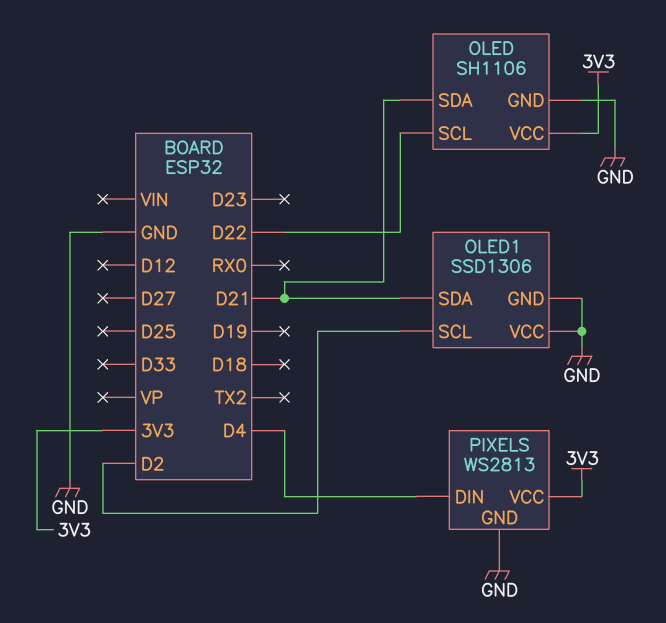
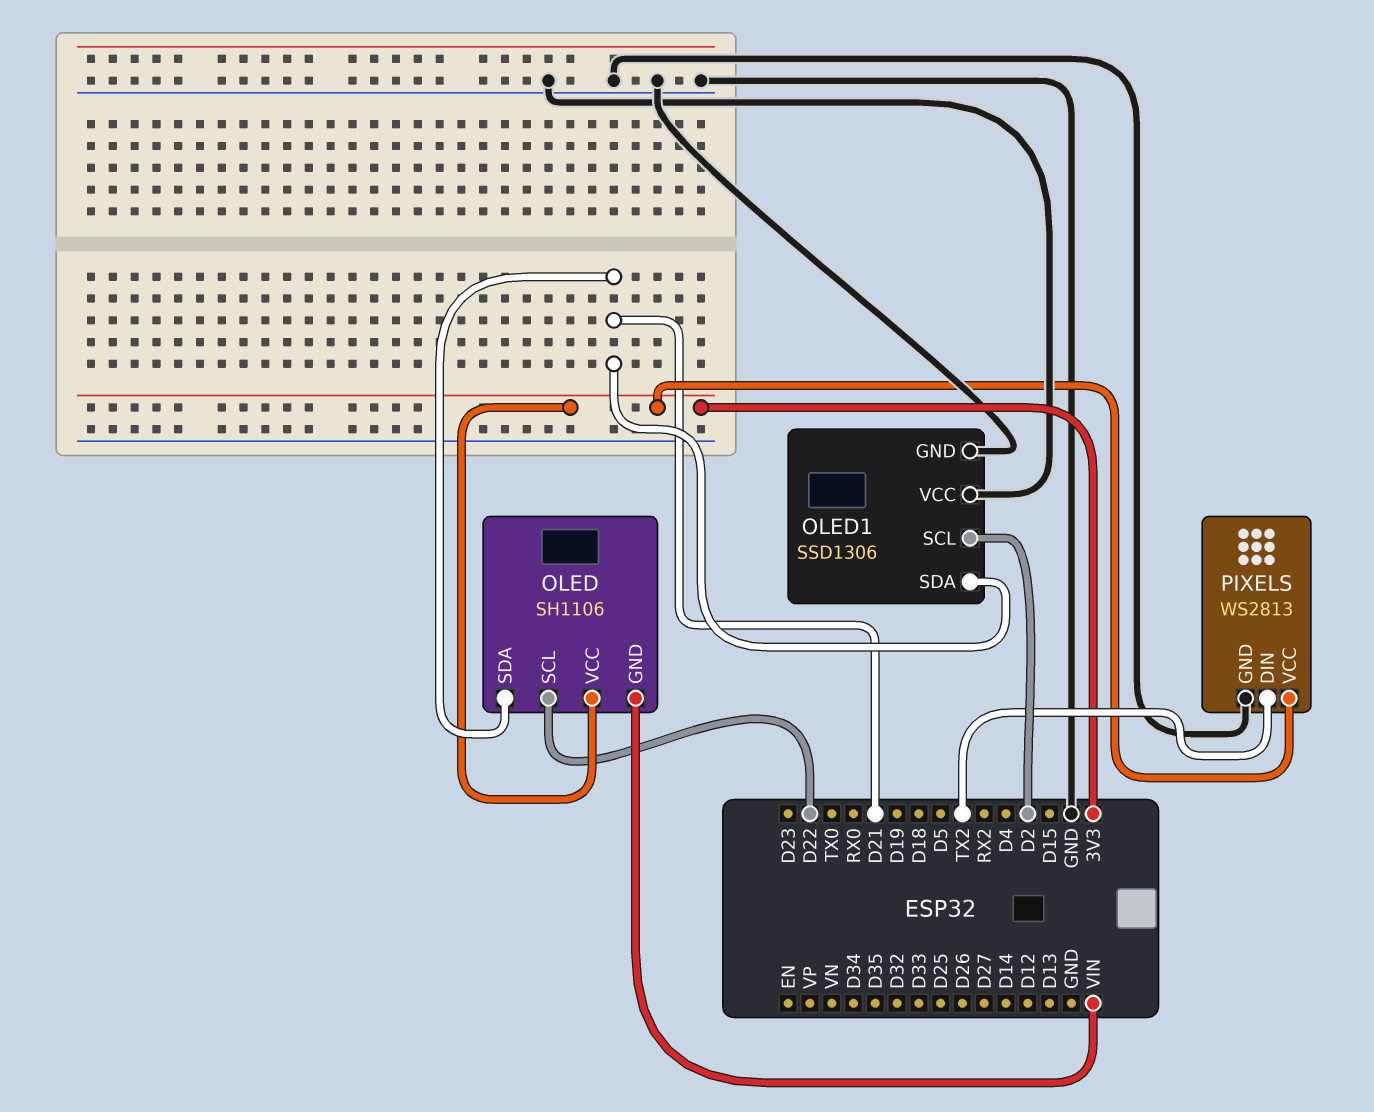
OLED pin GND: GND -> VIN
PIXELS pin DIN: D4 -> TX2

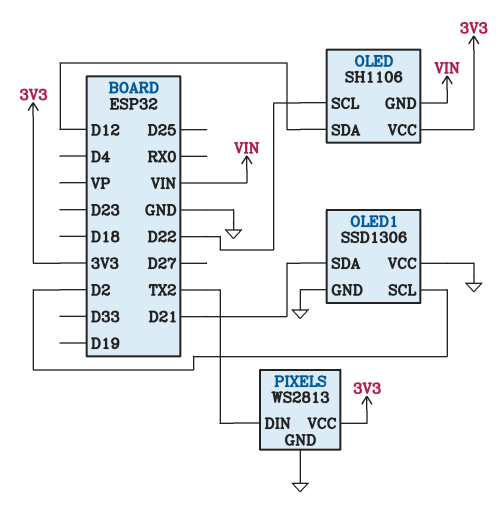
OLED pin SDA: D21 -> D12

